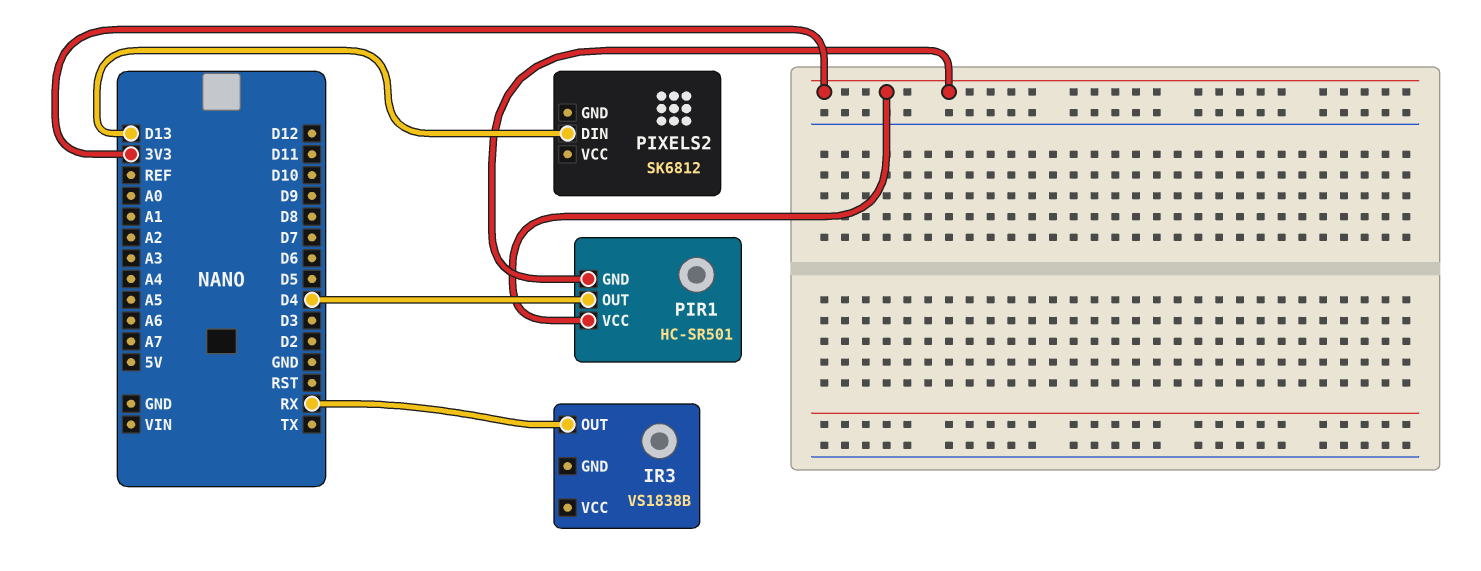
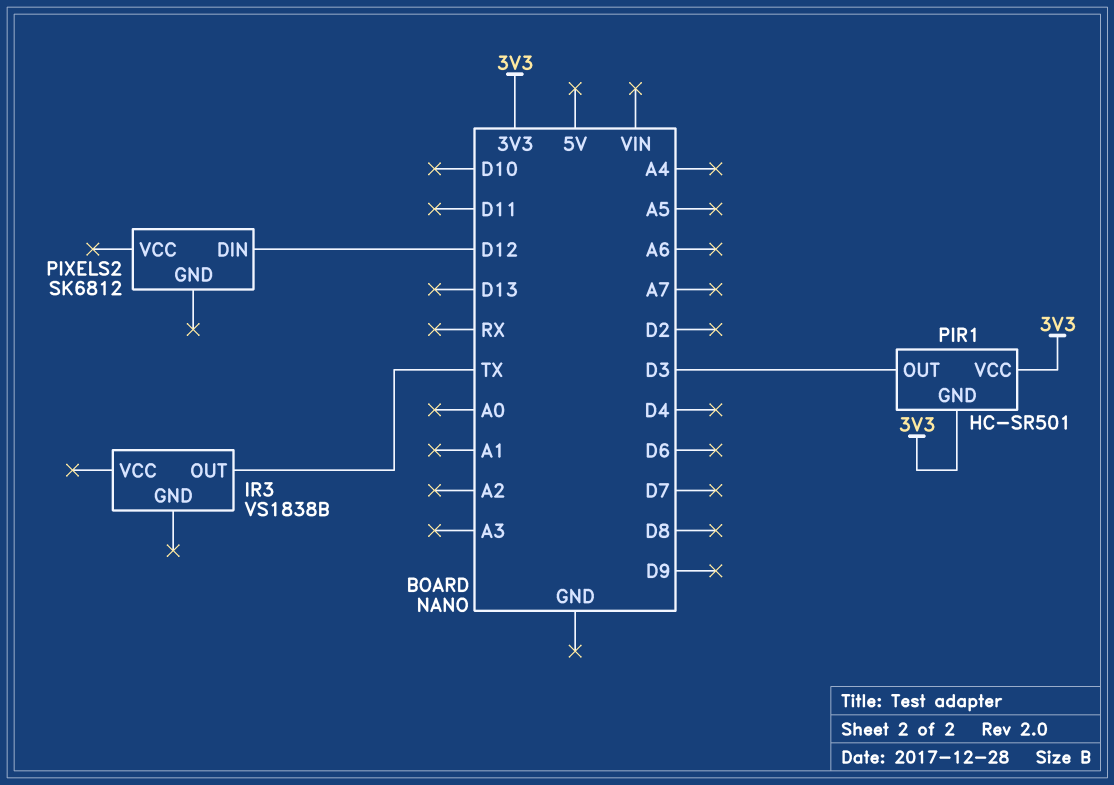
IR3 pin OUT: RX -> TX
PIR1 pin OUT: D4 -> D3
PIXELS2 pin DIN: D13 -> D12

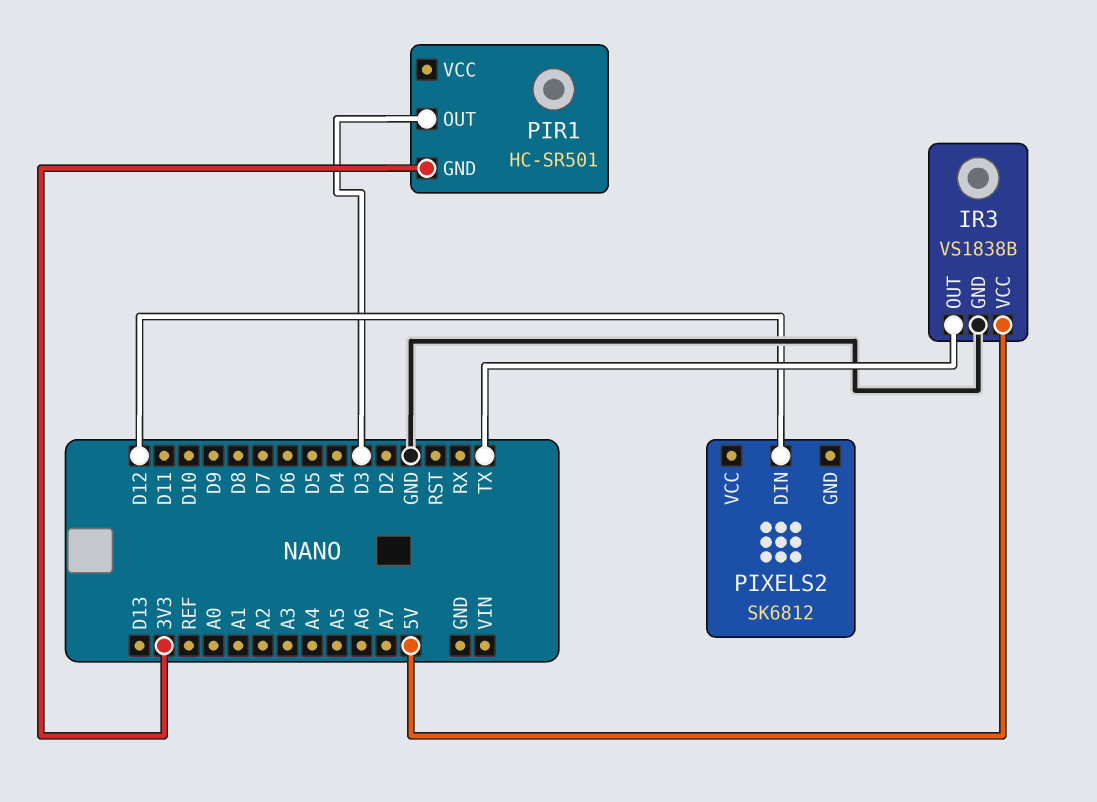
IR3 pin GND: none -> GND
IR3 pin VCC: none -> 5V
PIR1 pin VCC: 3V3 -> none

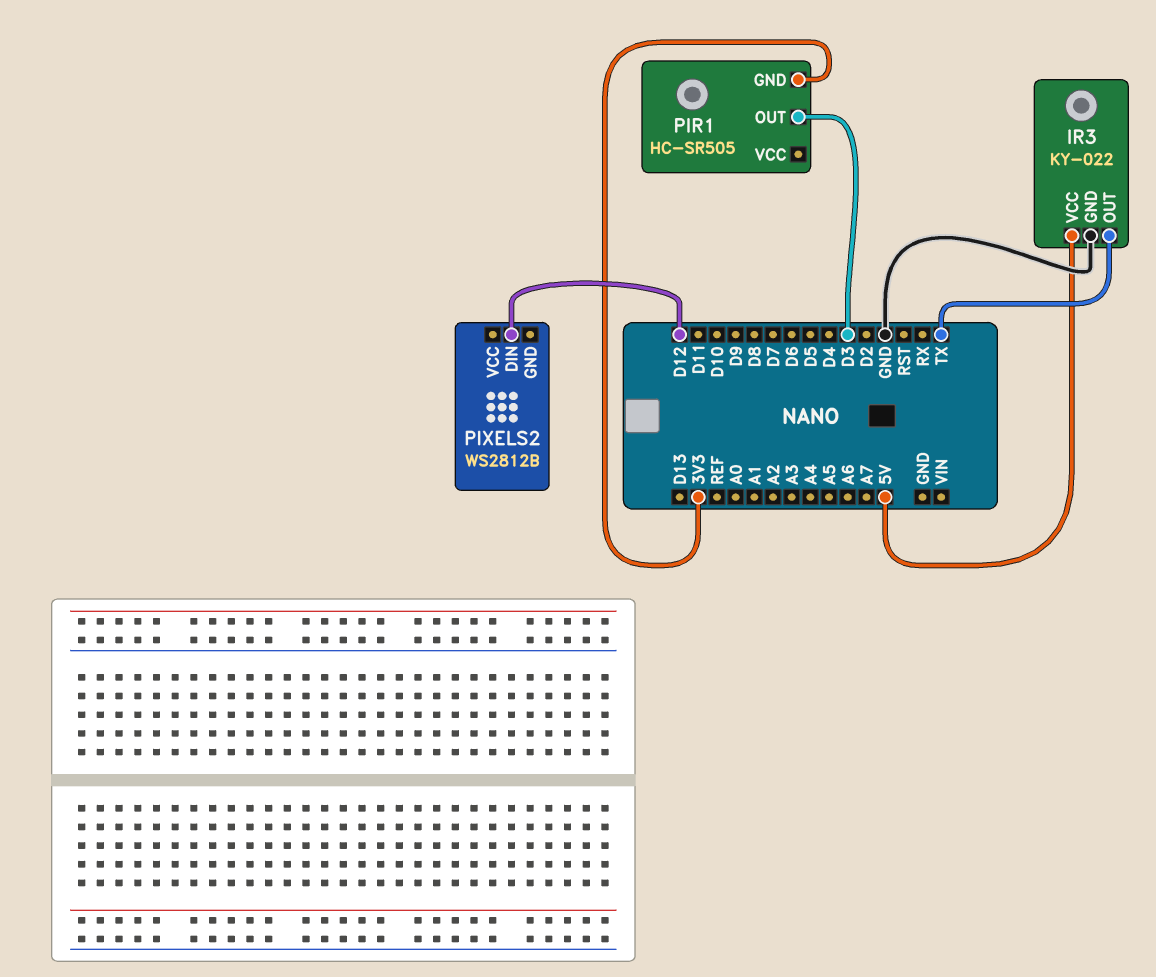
IR3: VS1838B -> KY-022
PIR1: HC-SR501 -> HC-SR505
PIXELS2: SK6812 -> WS2812B

